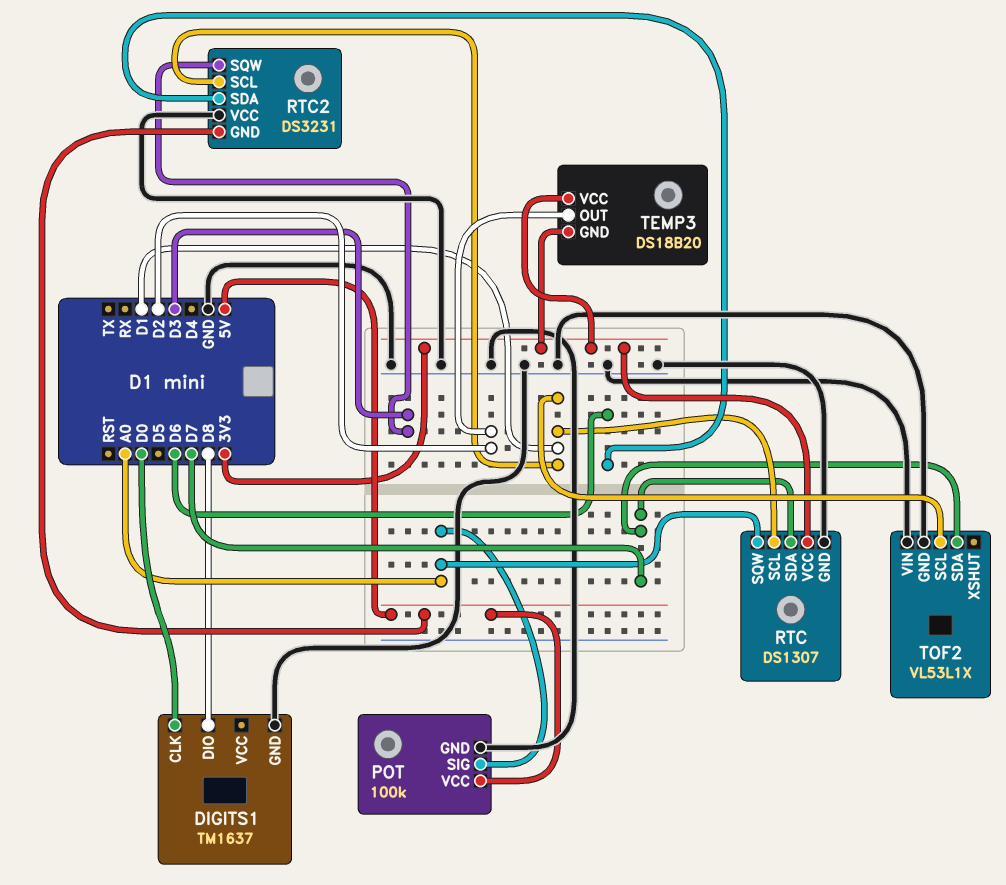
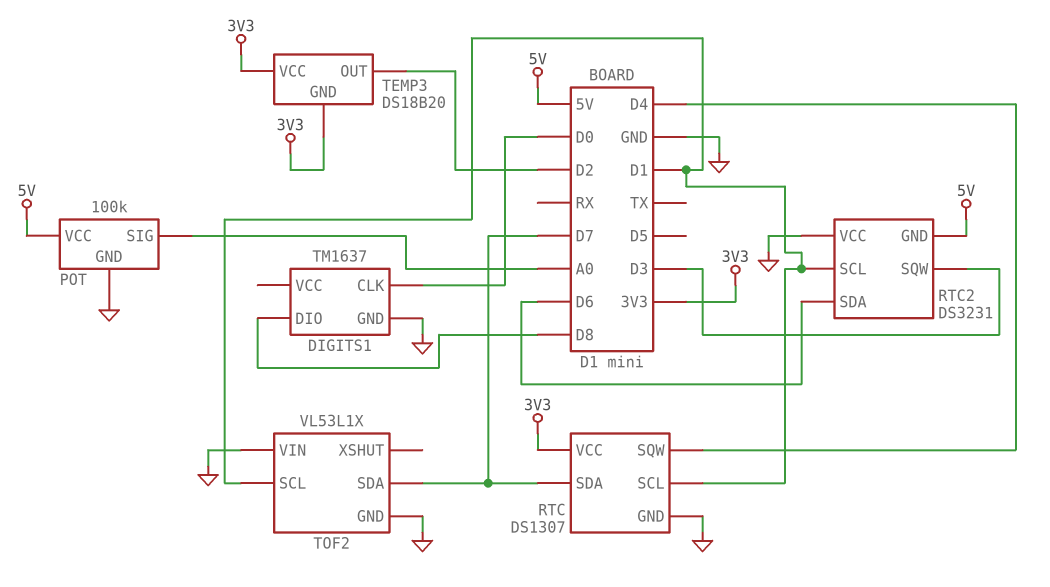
RTC pin SQW: A0 -> D4

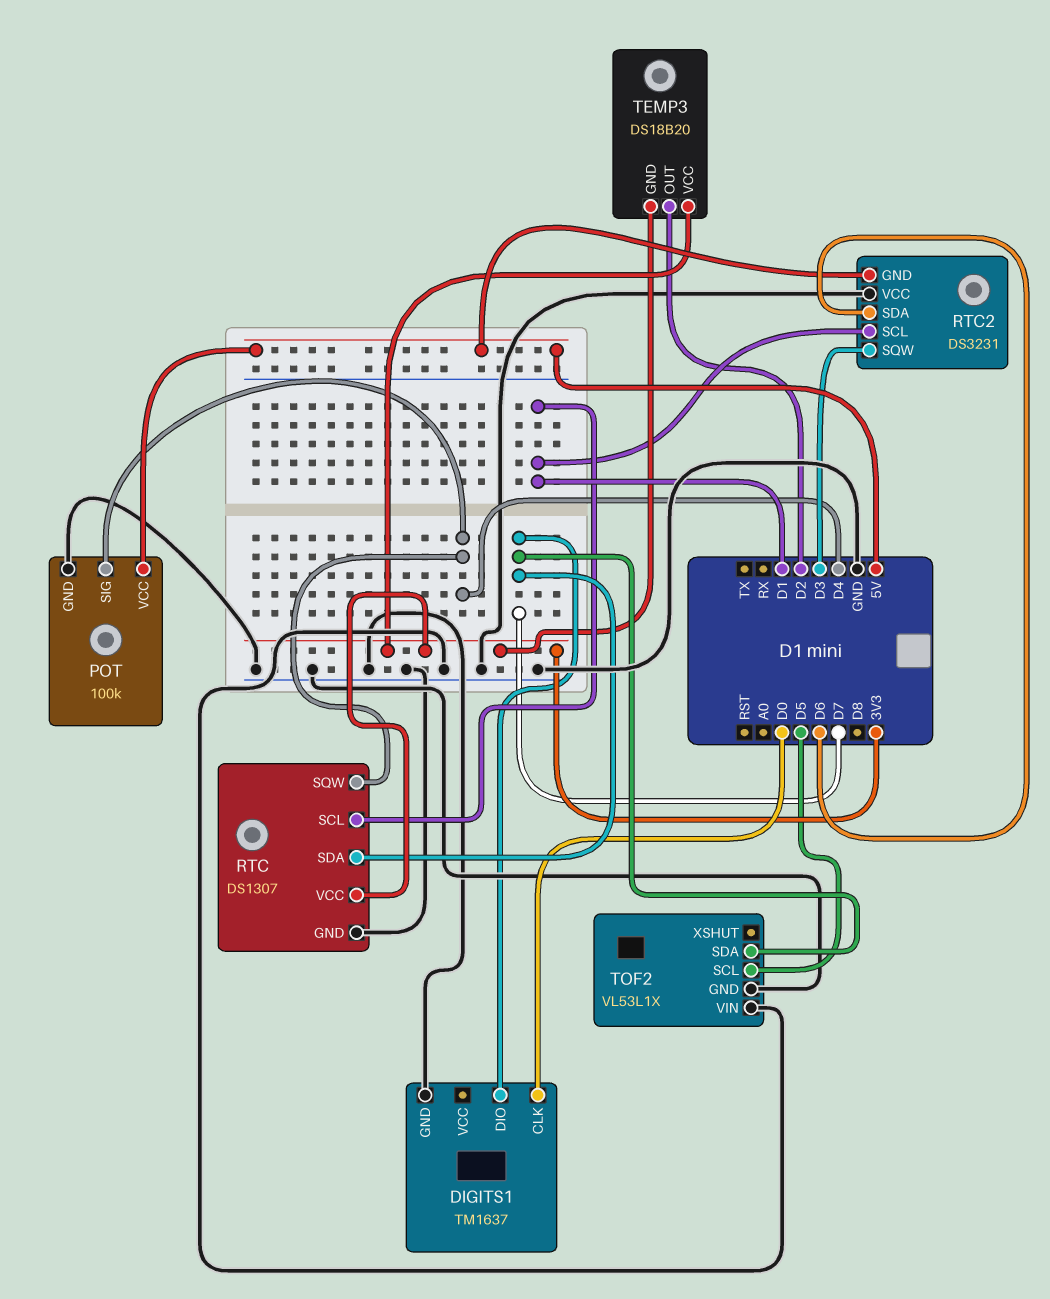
DIGITS1 pin DIO: D8 -> D7
POT pin SIG: A0 -> D4
TOF2 pin SCL: D1 -> D5

